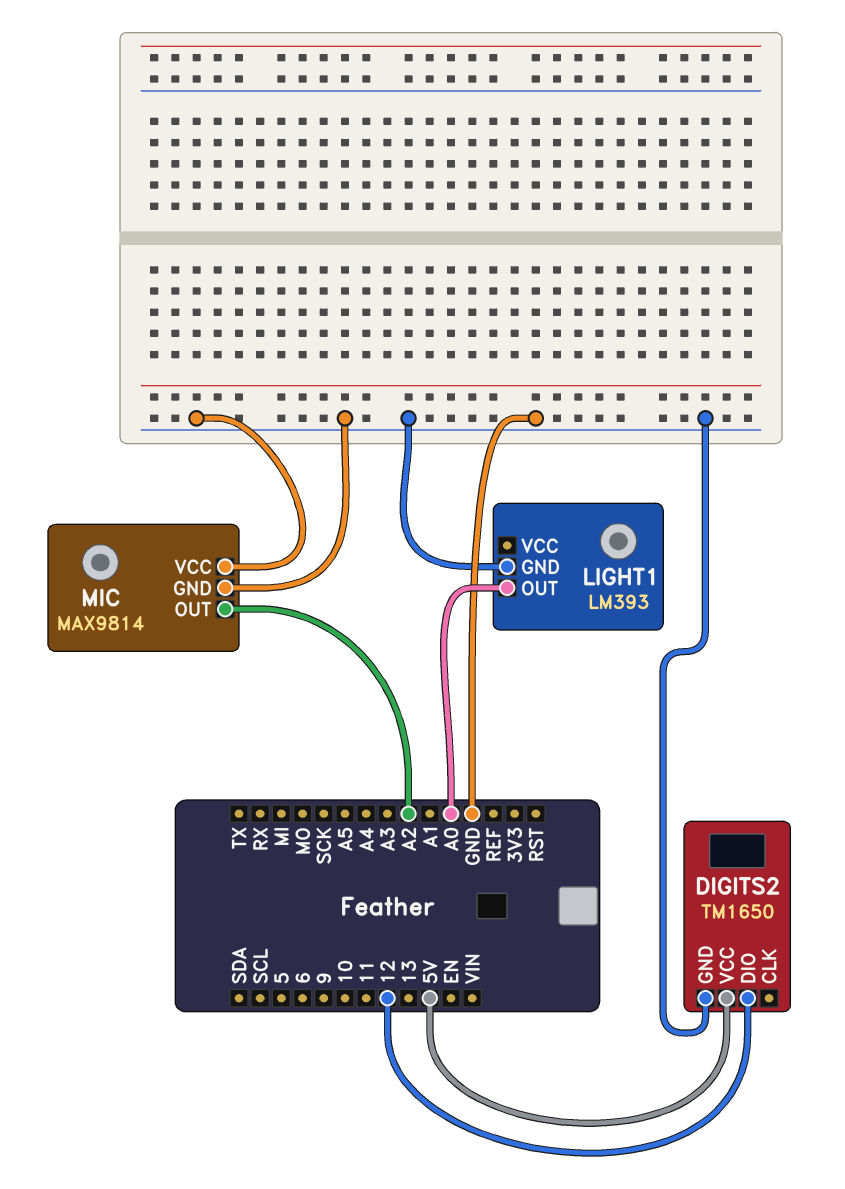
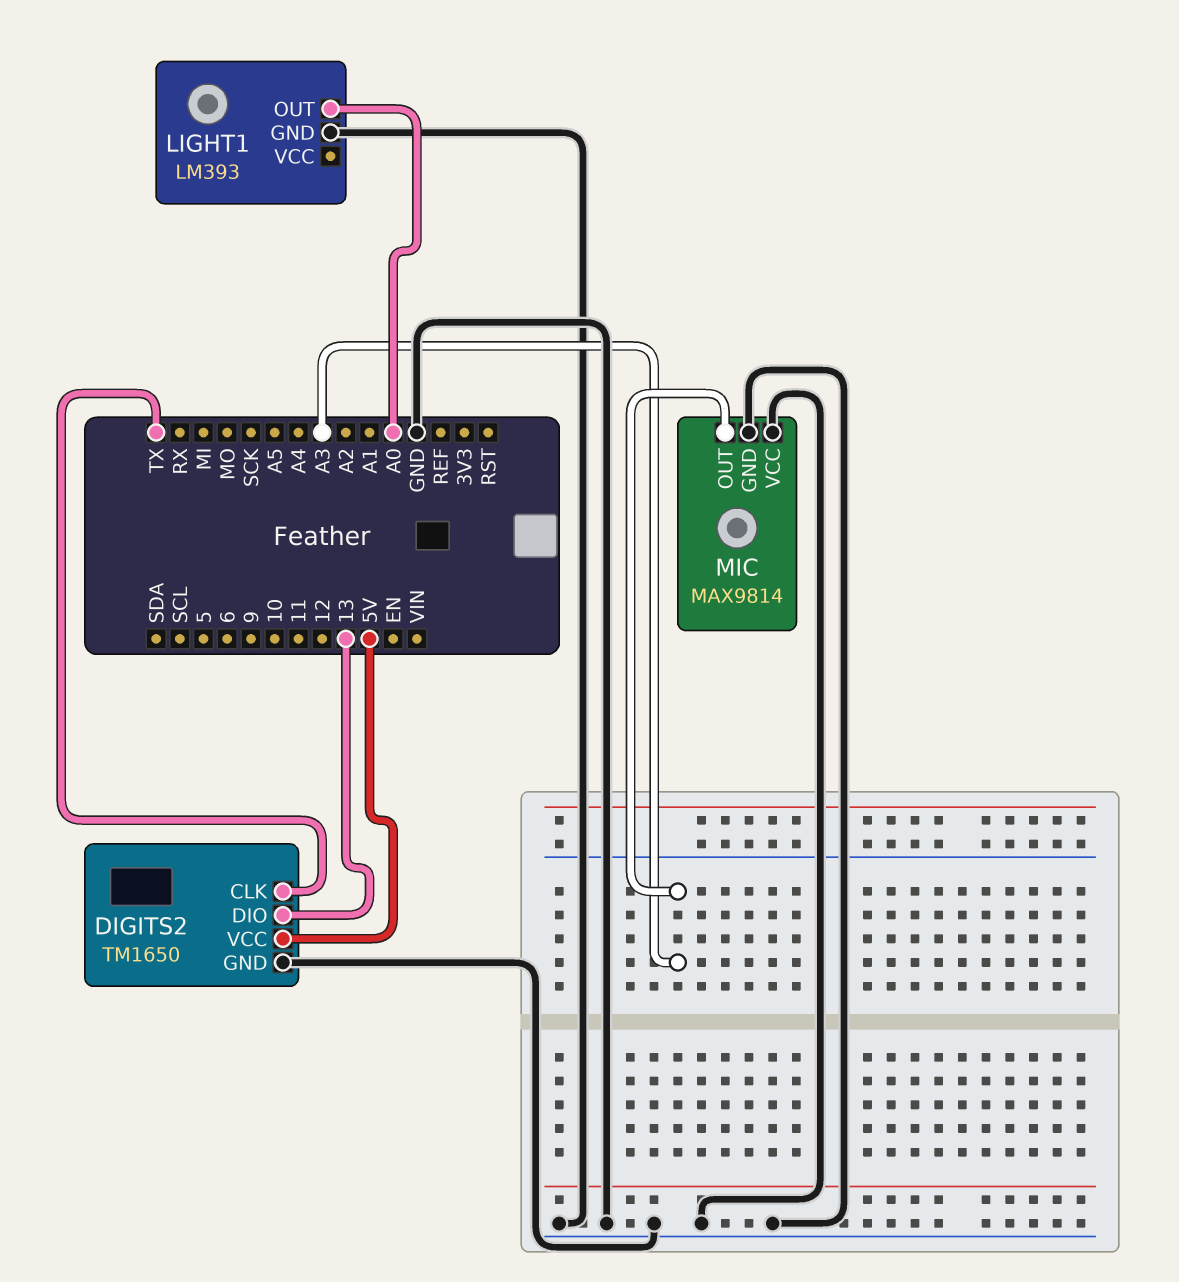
DIGITS2 pin CLK: none -> TX
DIGITS2 pin DIO: 12 -> 13
MIC pin OUT: A2 -> A3

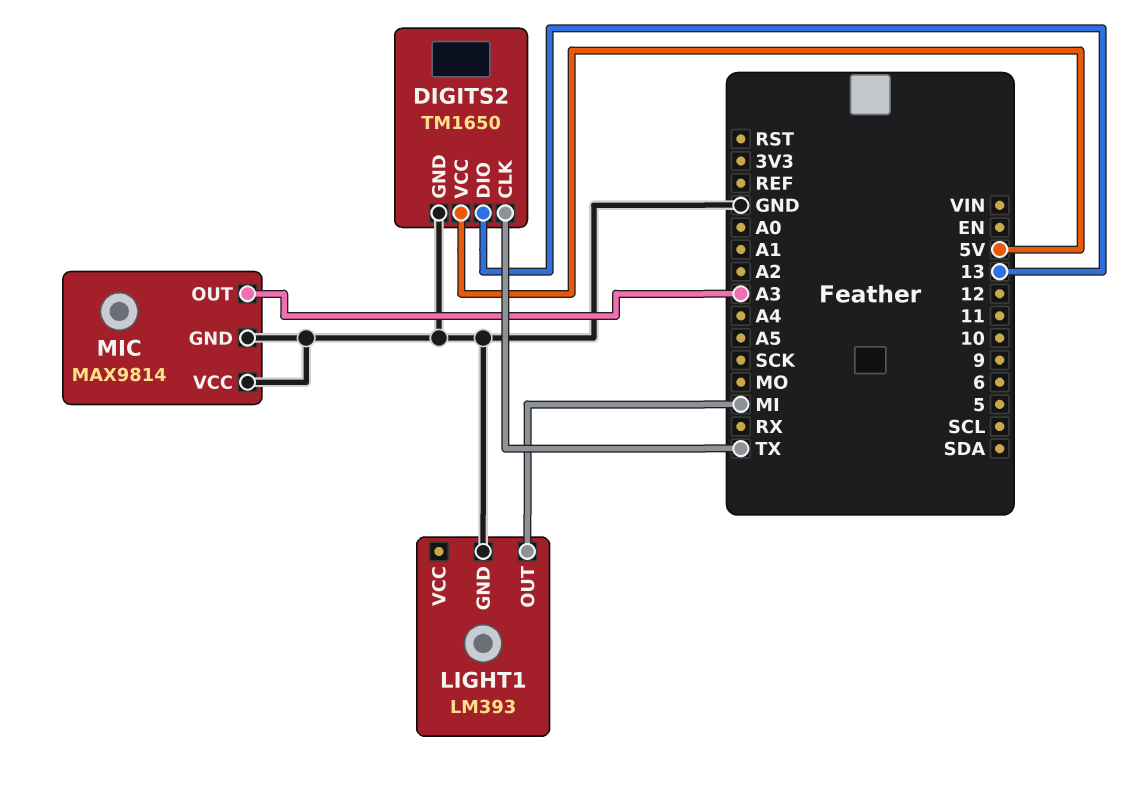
LIGHT1 pin OUT: A0 -> MI

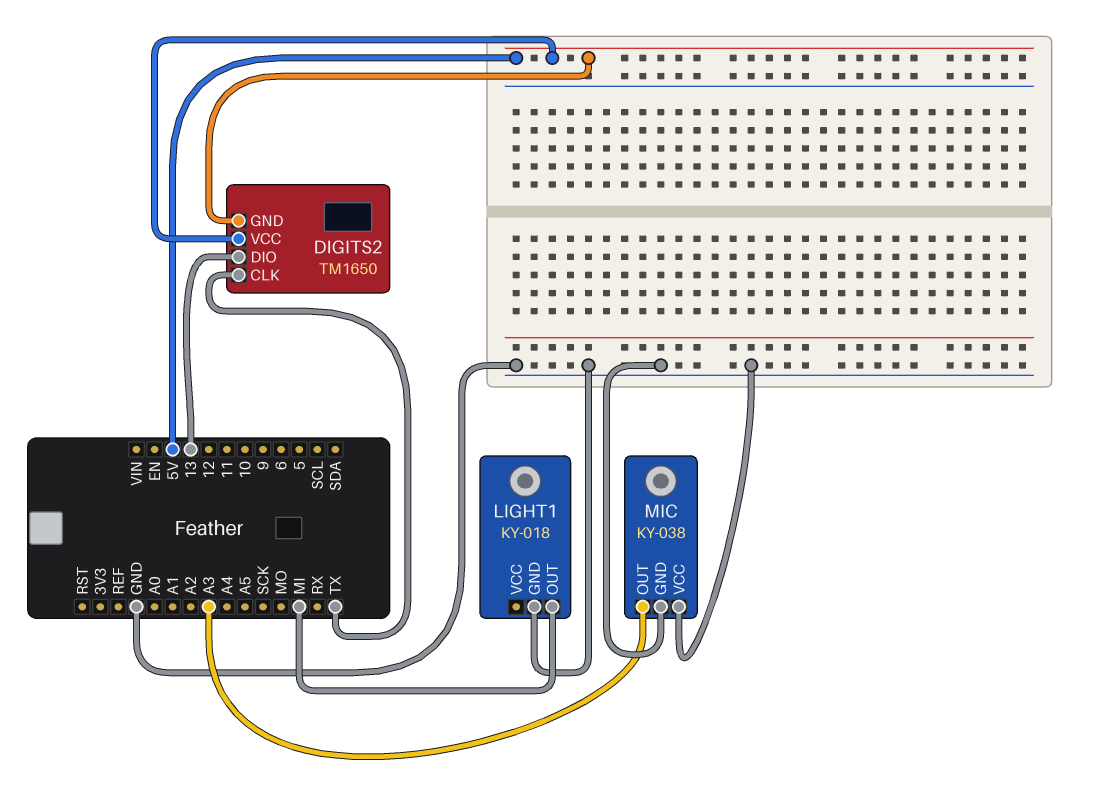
DIGITS2 pin GND: GND -> 5V
LIGHT1: LM393 -> KY-018
MIC: MAX9814 -> KY-038

